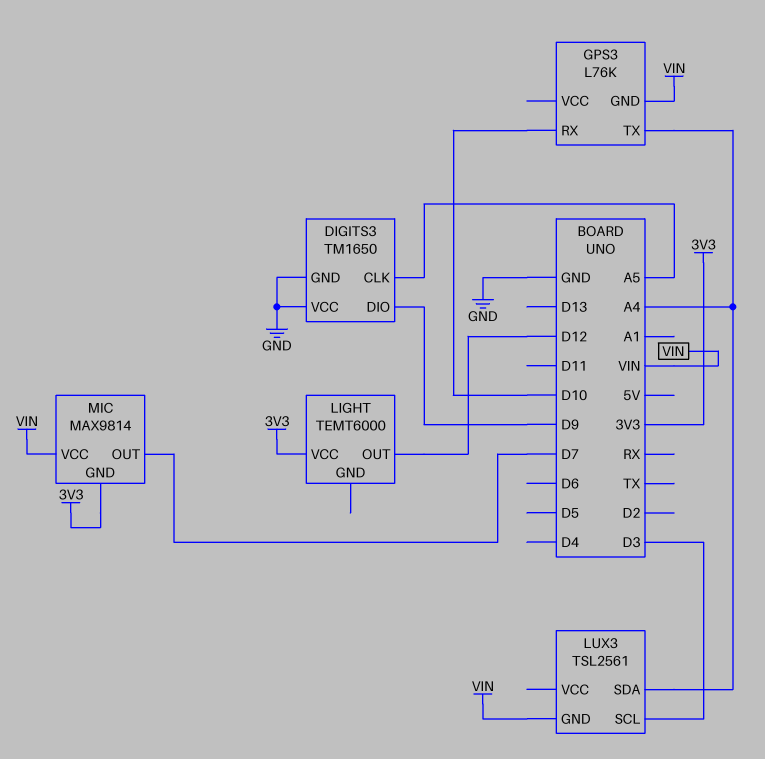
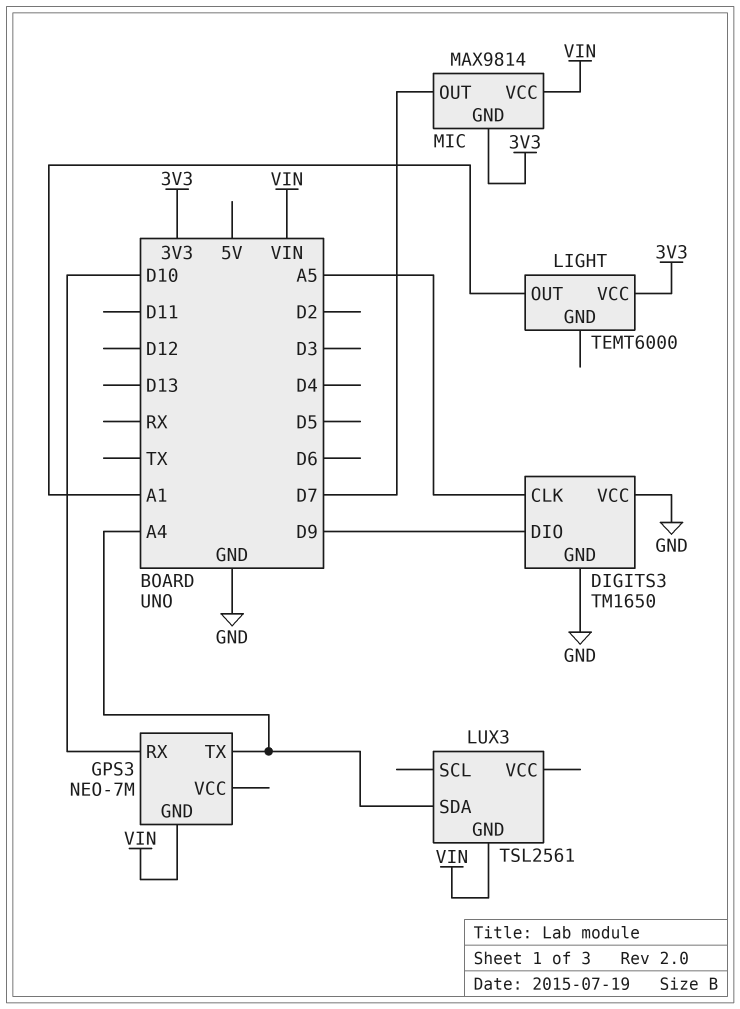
GPS3: L76K -> NEO-7M
LIGHT pin OUT: D12 -> A1
LUX3 pin SCL: D3 -> none

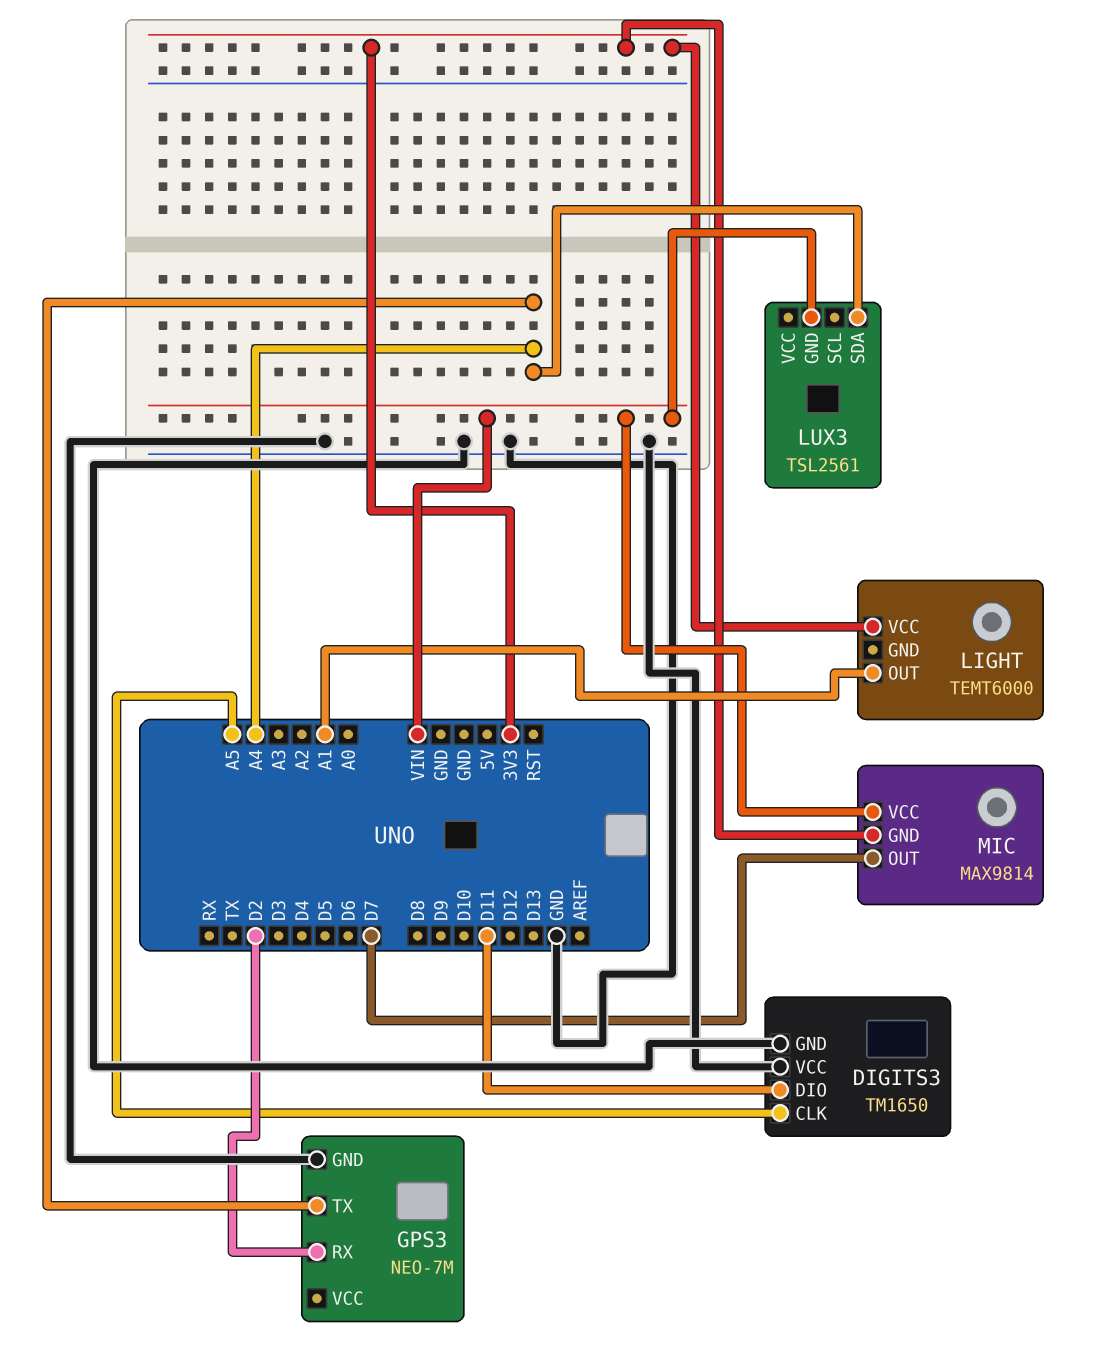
DIGITS3 pin DIO: D9 -> D11
GPS3 pin GND: VIN -> GND
GPS3 pin RX: D10 -> D2

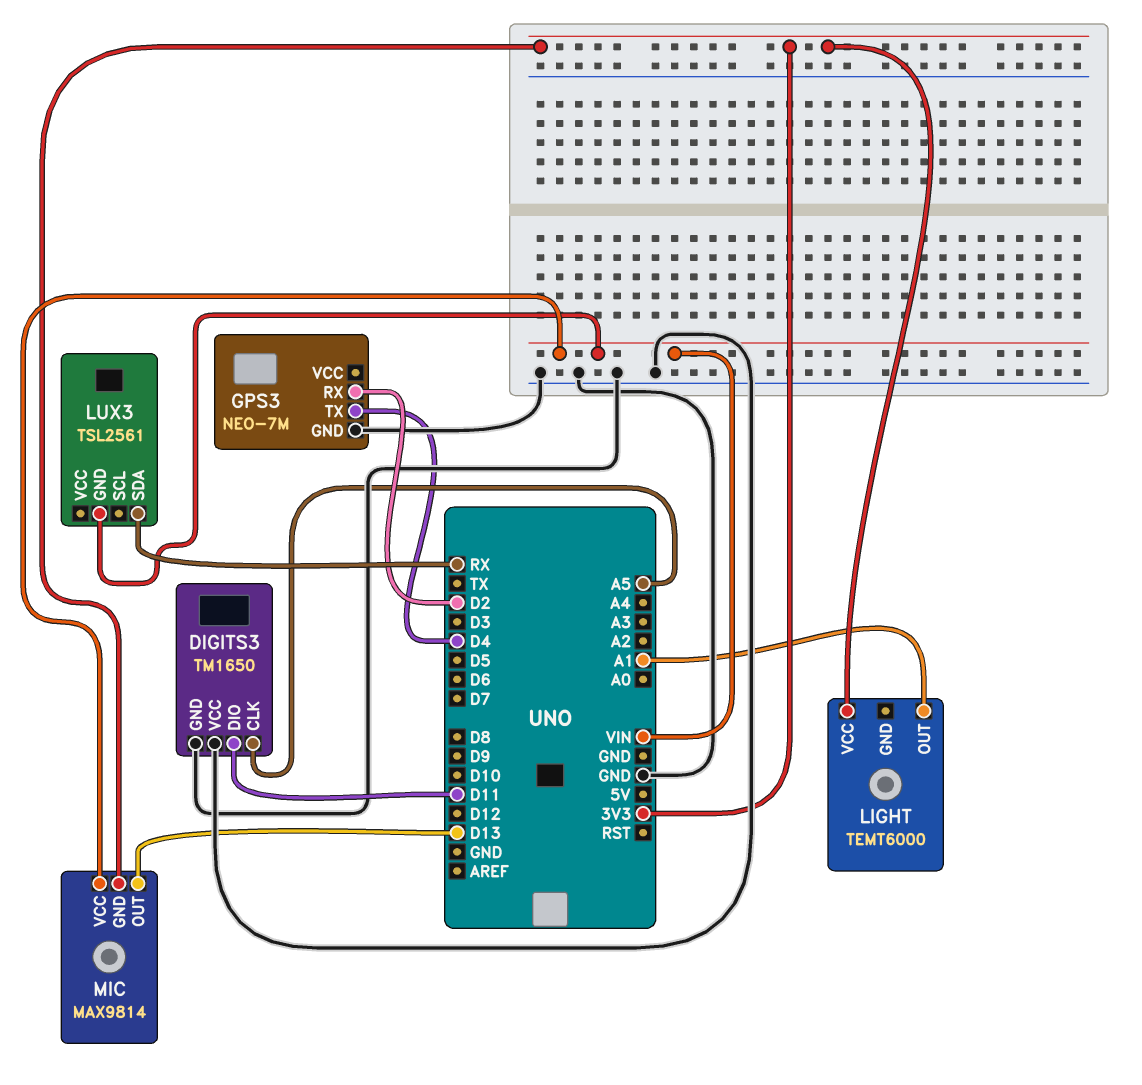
GPS3 pin TX: A4 -> D4
LUX3 pin SDA: A4 -> RX
MIC pin OUT: D7 -> D13

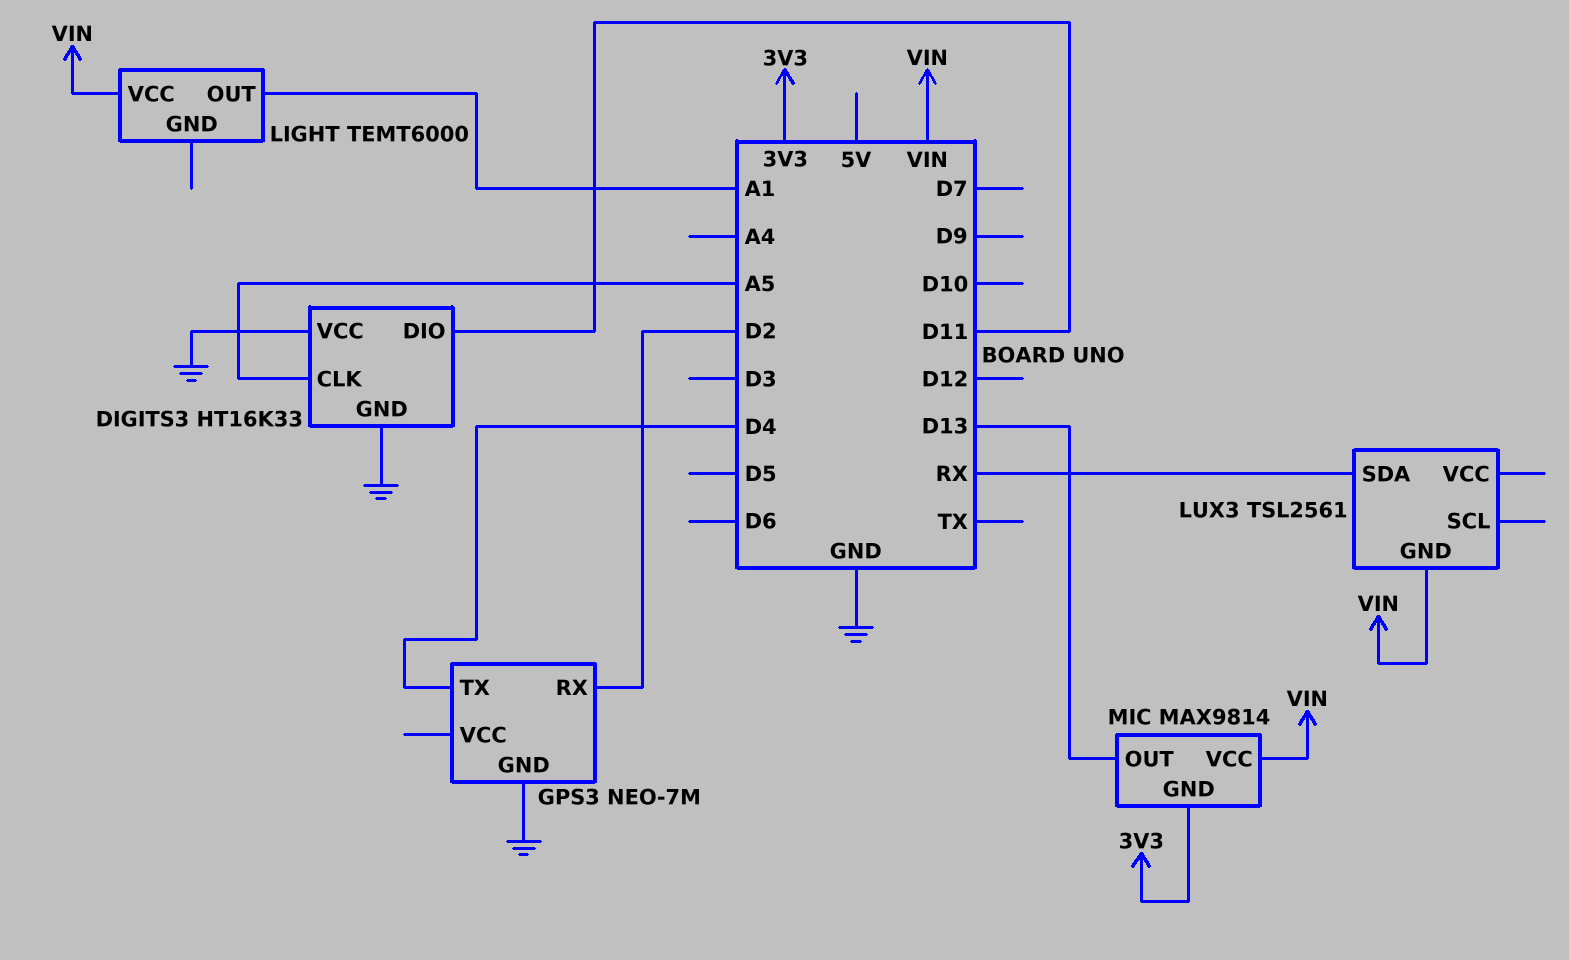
DIGITS3: TM1650 -> HT16K33
LIGHT pin VCC: 3V3 -> VIN

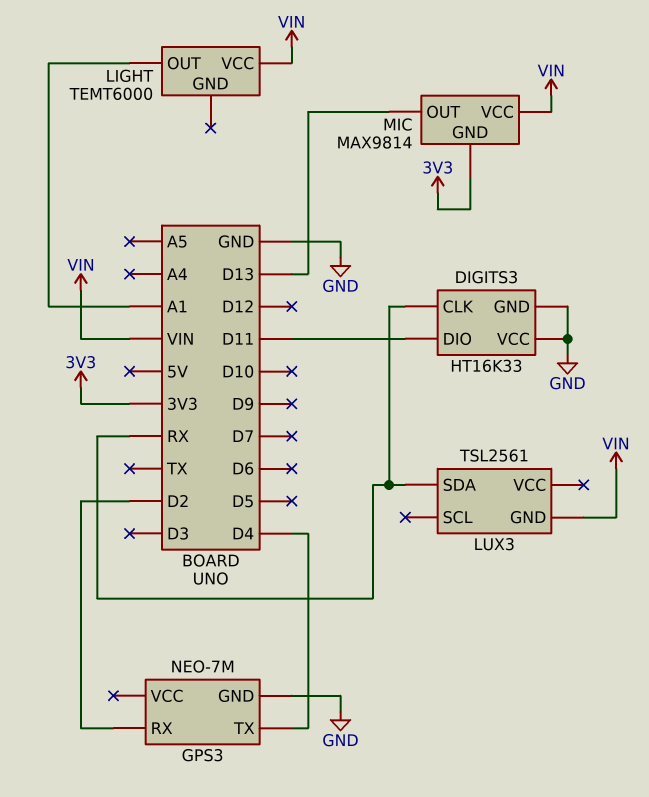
DIGITS3 pin CLK: A5 -> RX

